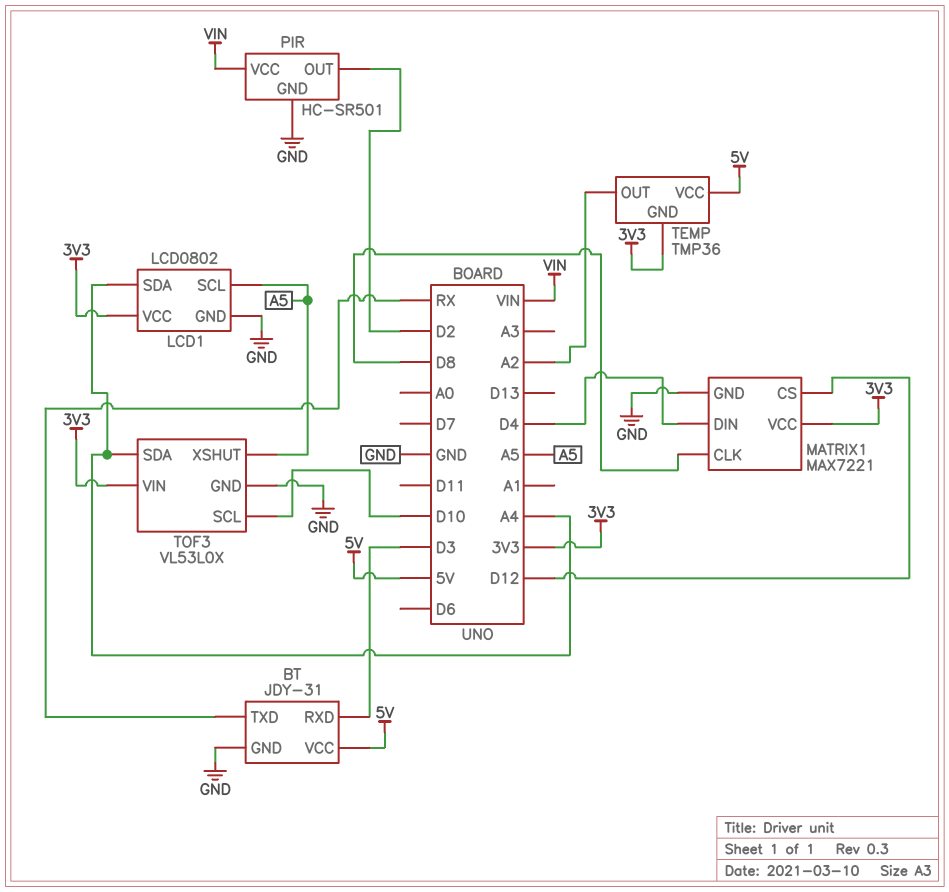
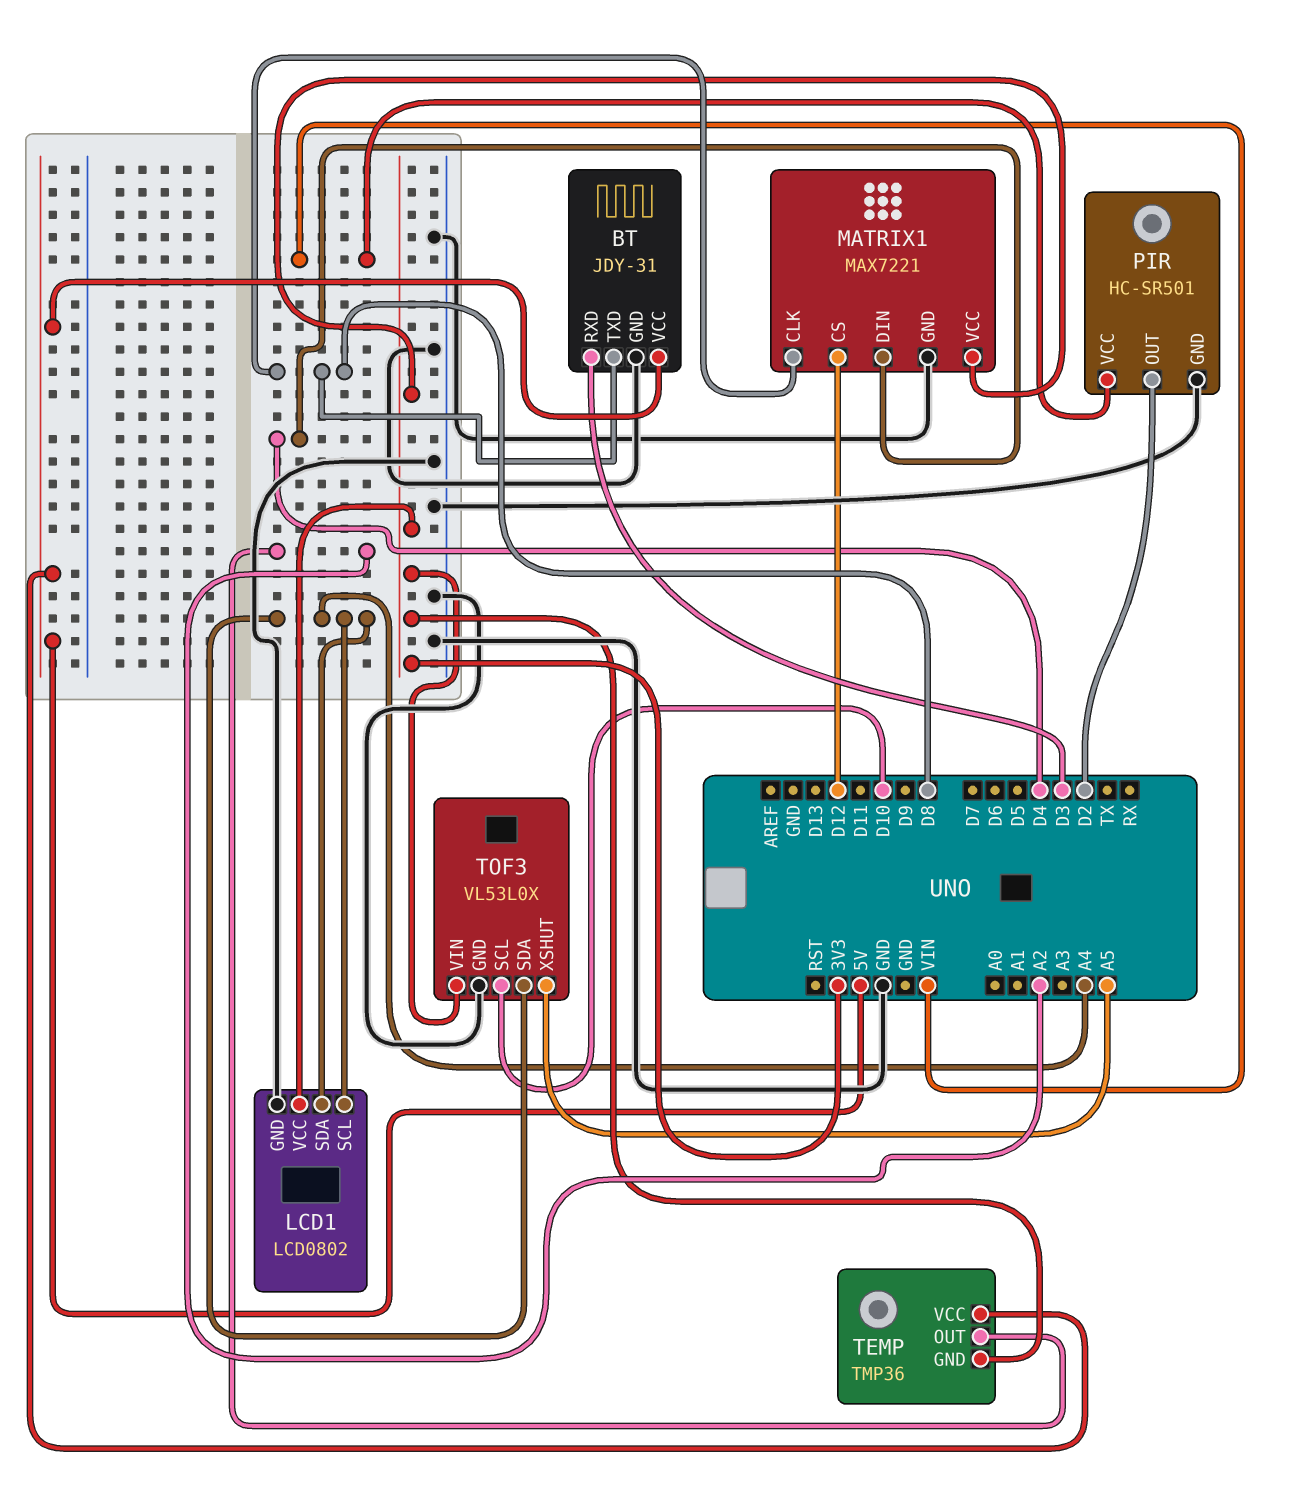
BT pin TXD: RX -> D8
LCD1 pin SCL: A5 -> A4

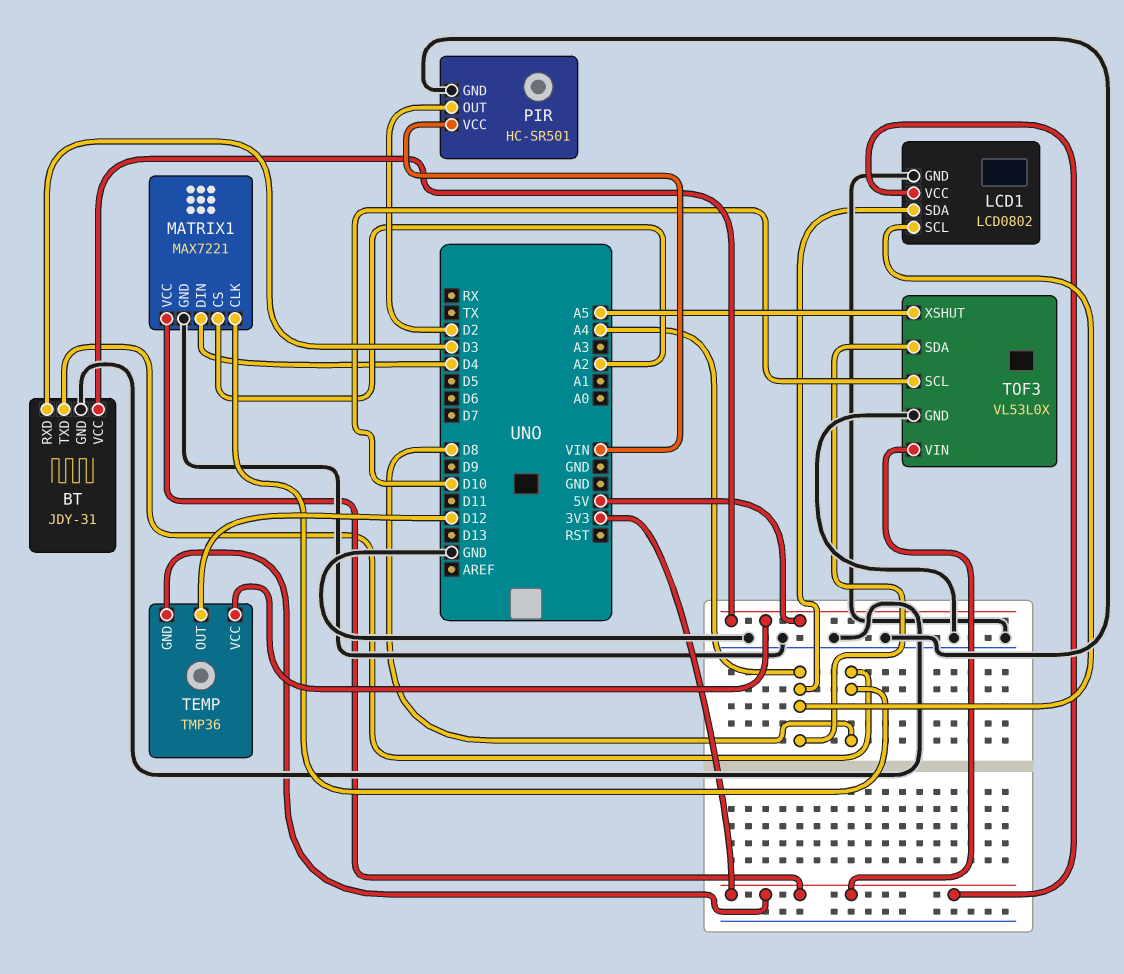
MATRIX1 pin CS: D12 -> A2
TEMP pin OUT: A2 -> D12

